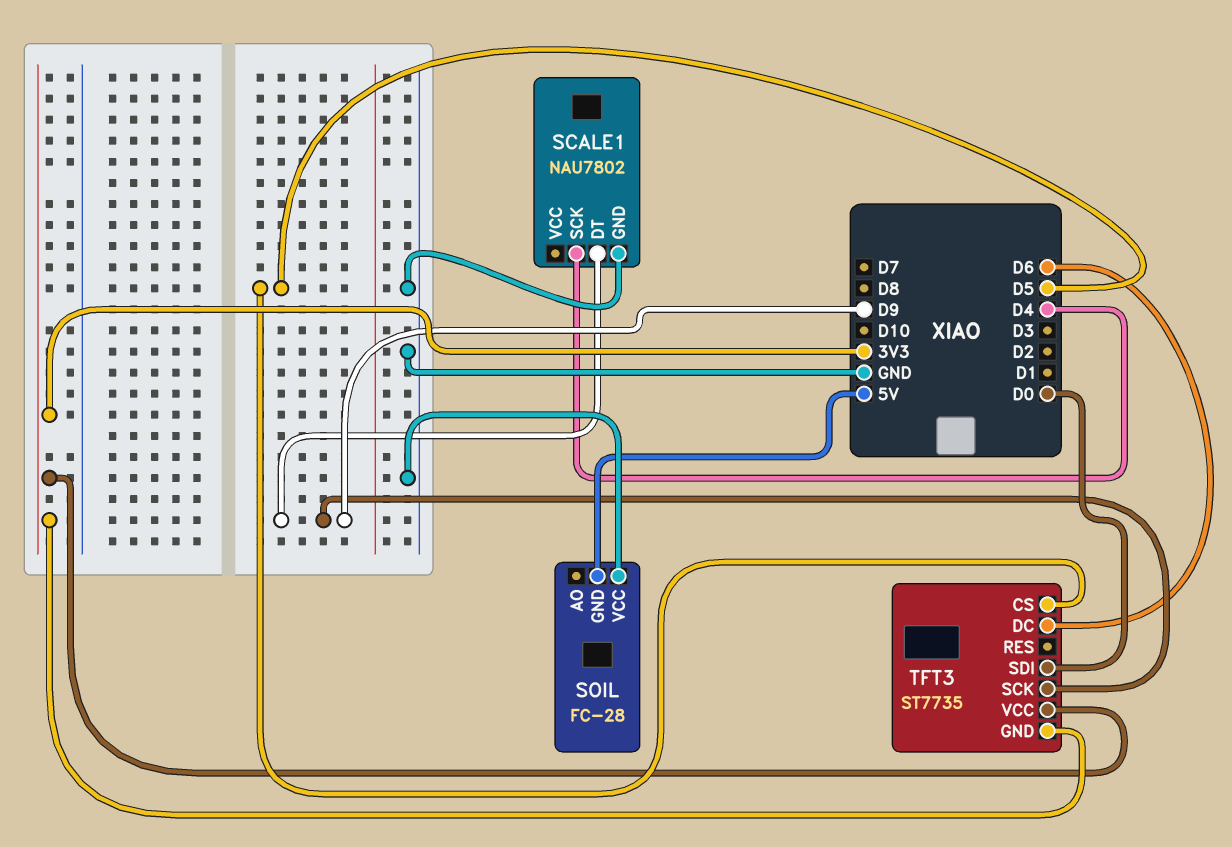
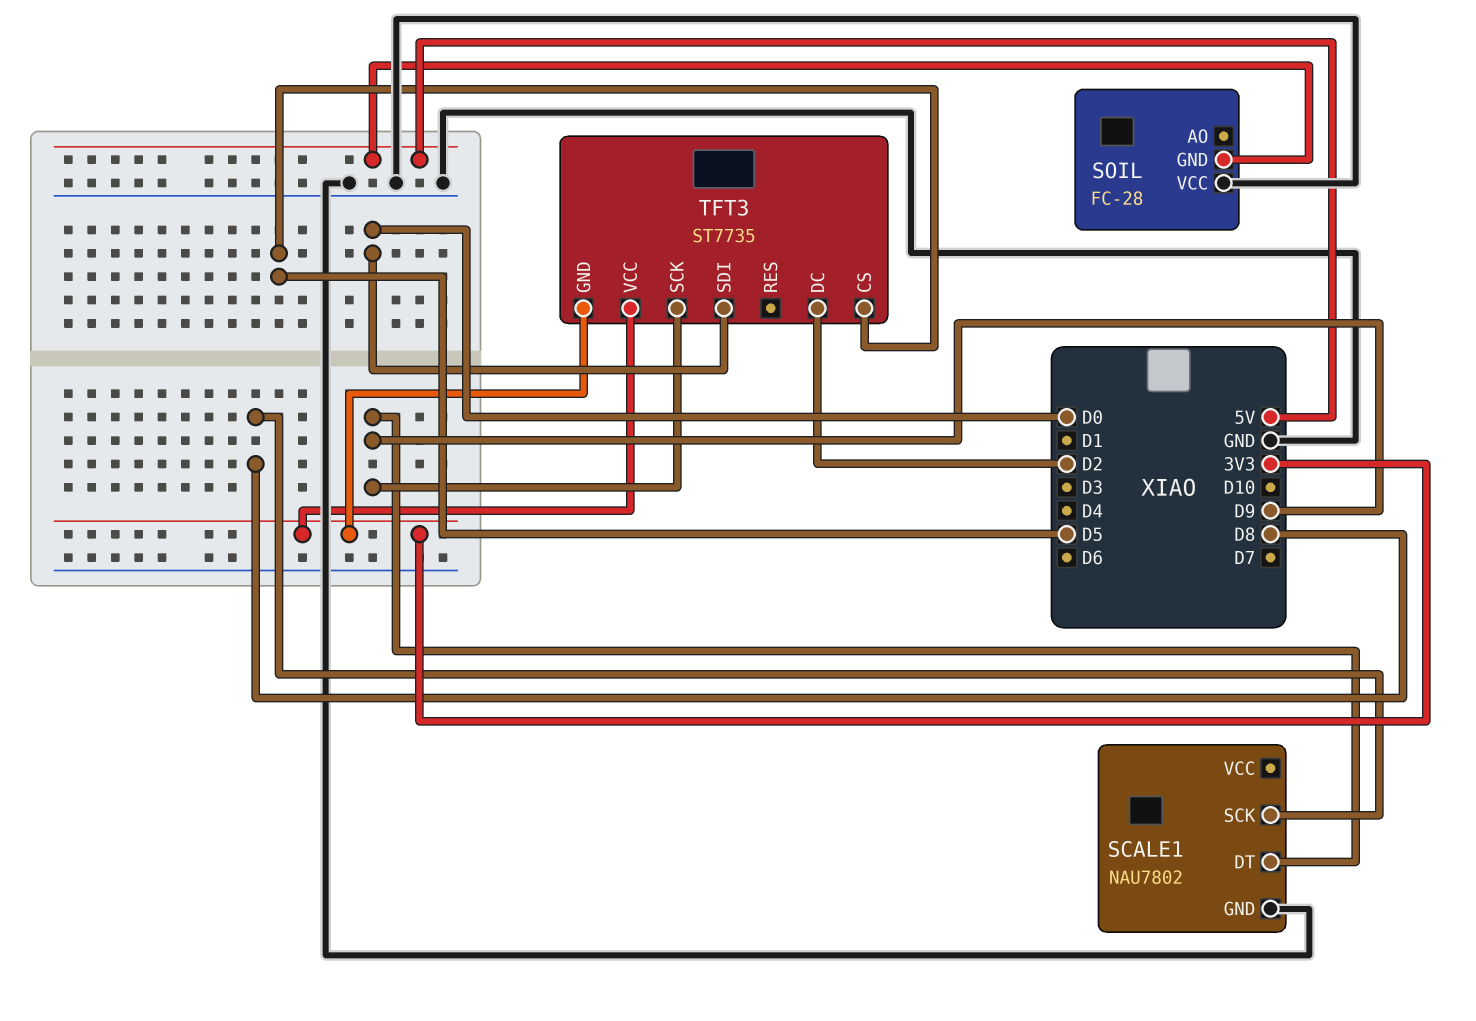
SCALE1 pin SCK: D4 -> D8
TFT3 pin DC: D6 -> D2

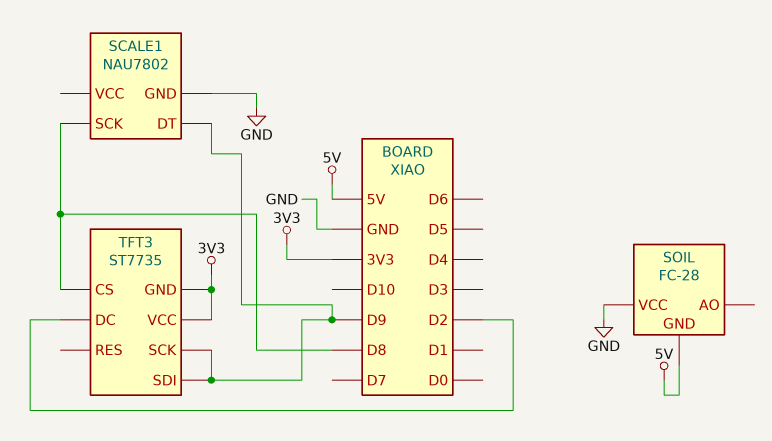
TFT3 pin CS: D5 -> D8
TFT3 pin SDI: D0 -> D9

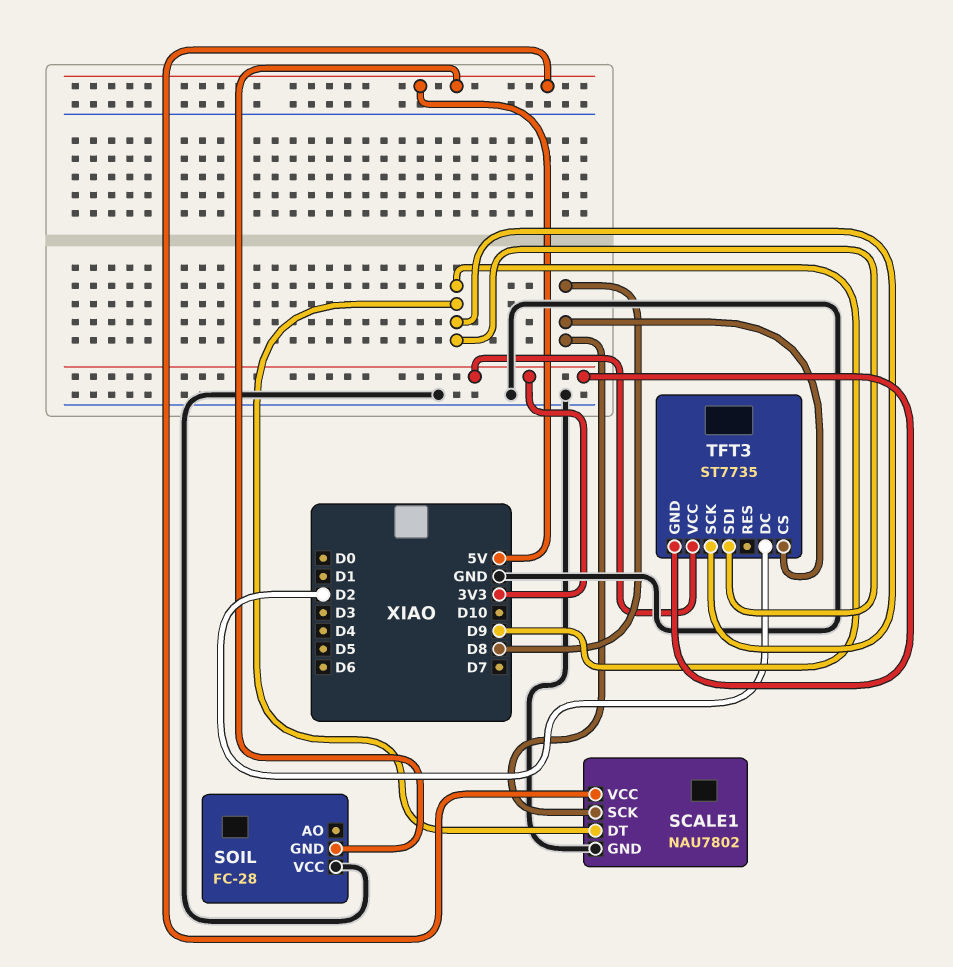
SCALE1 pin VCC: none -> 5V

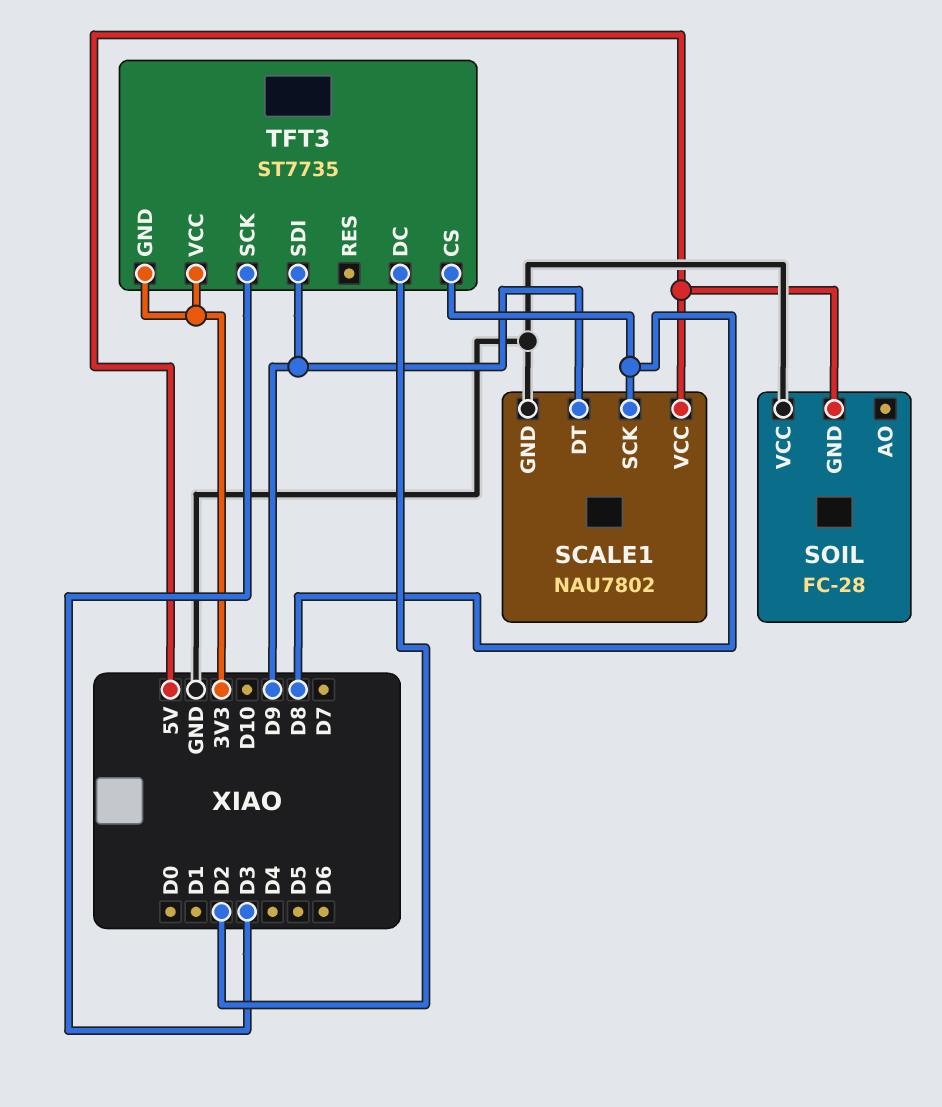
TFT3 pin SCK: D9 -> D3

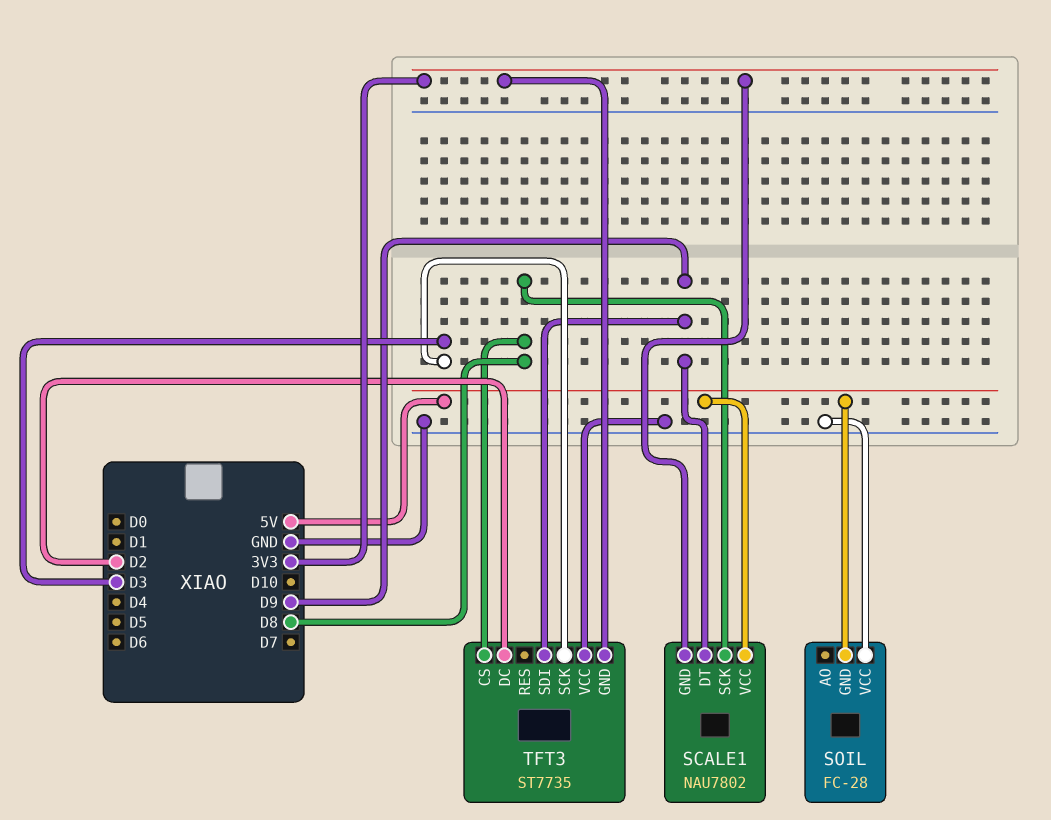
SCALE1 pin GND: GND -> 3V3
TFT3 pin VCC: 3V3 -> GND

